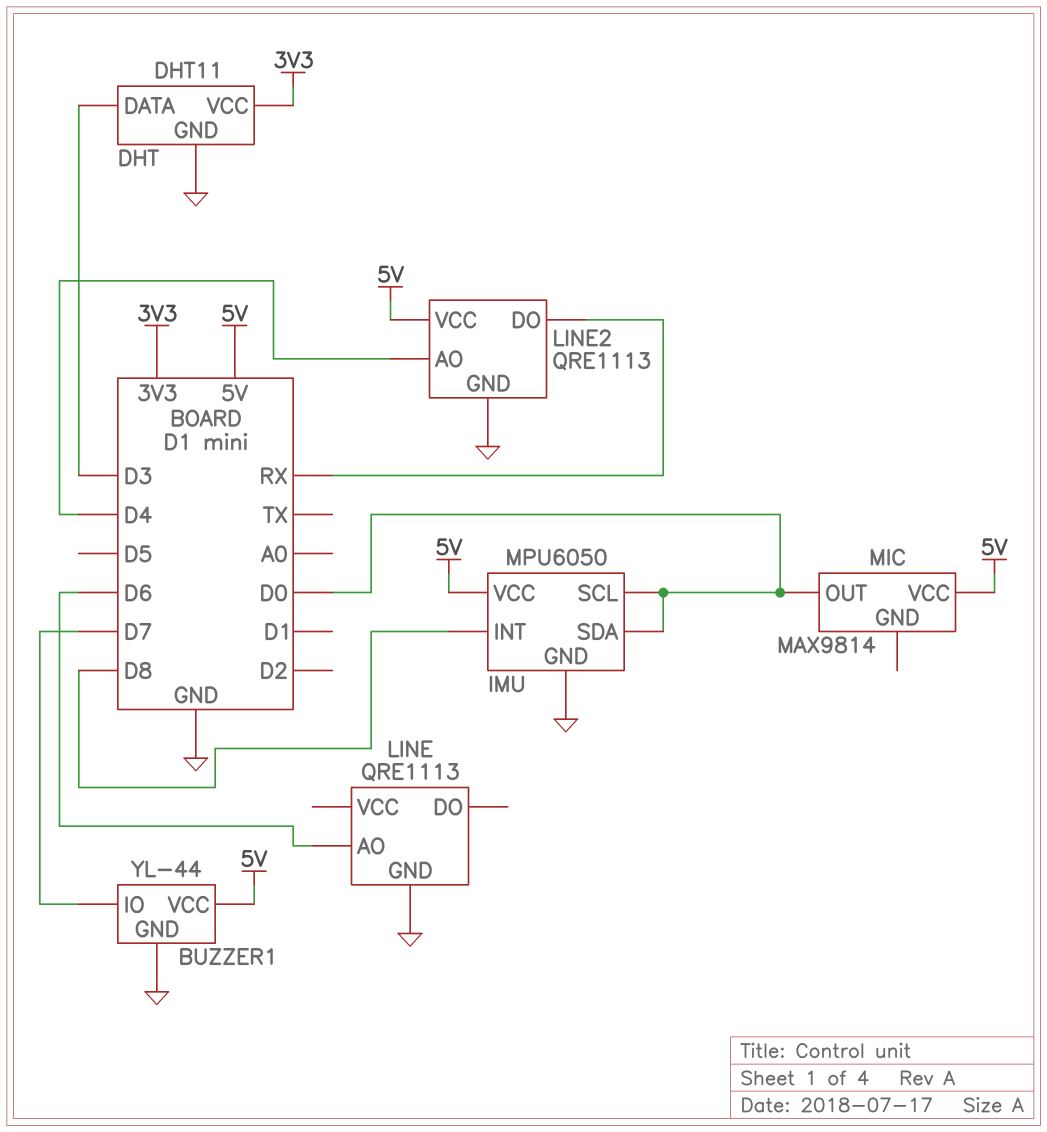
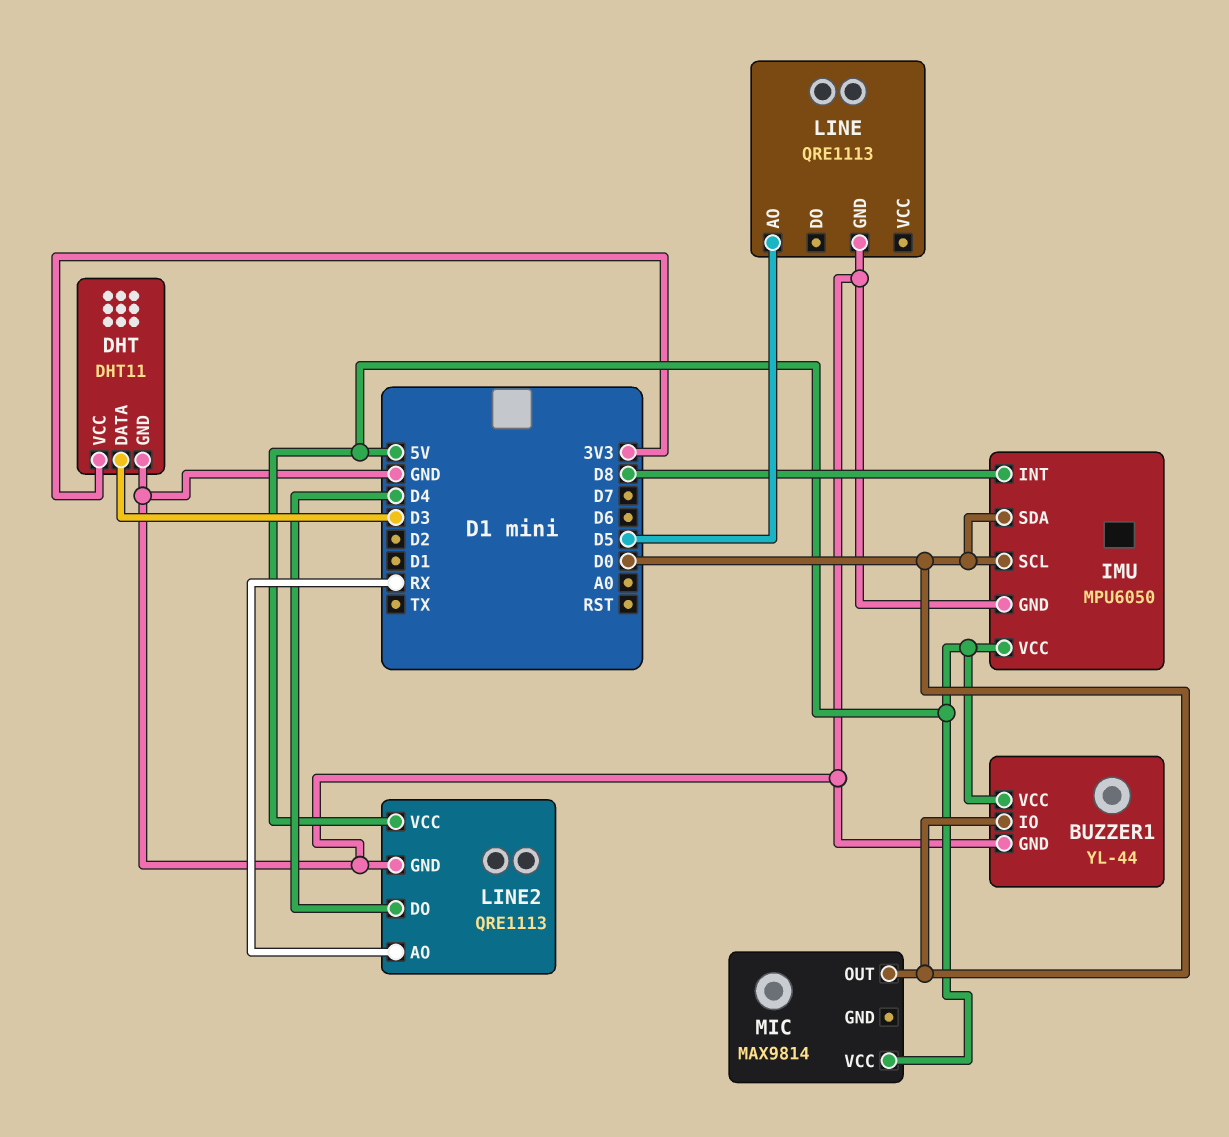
BUZZER1 pin IO: D7 -> D0
LINE pin AO: D6 -> D5
LINE2 pin AO: D4 -> RX
LINE2 pin DO: RX -> D4

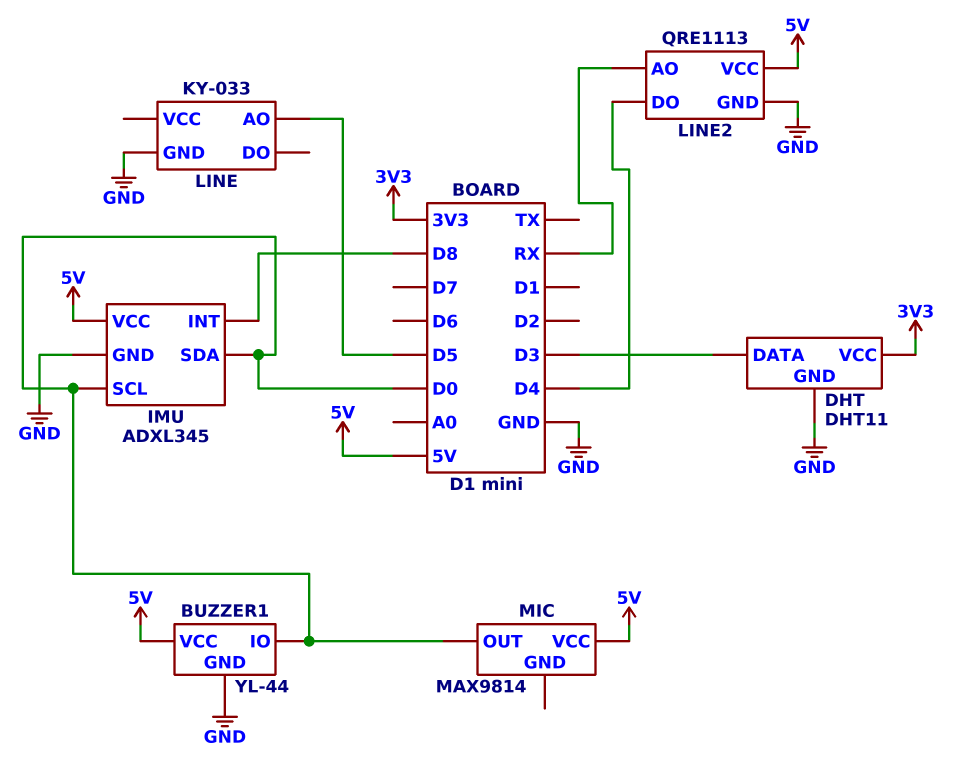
IMU: MPU6050 -> ADXL345
LINE: QRE1113 -> KY-033

